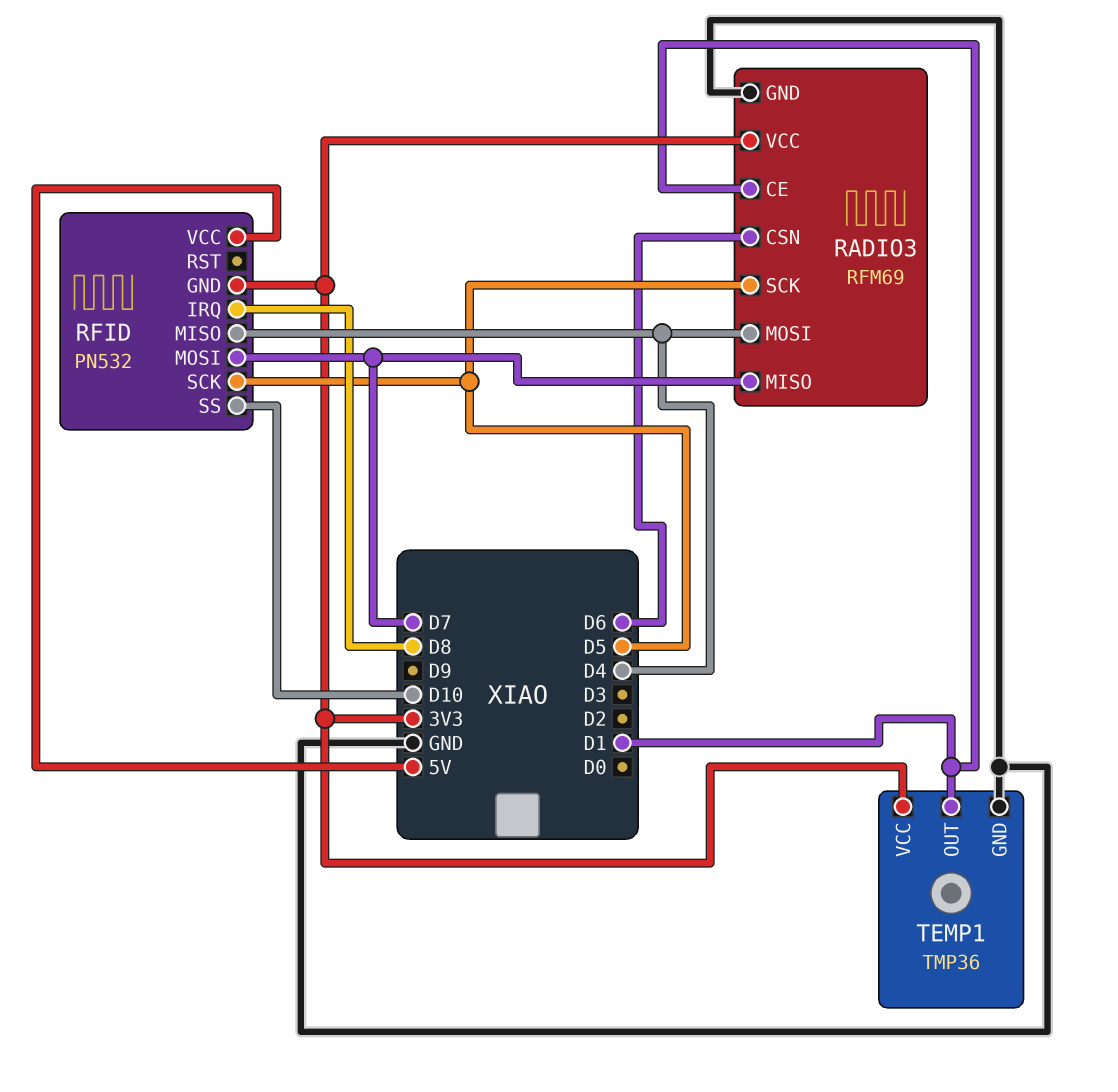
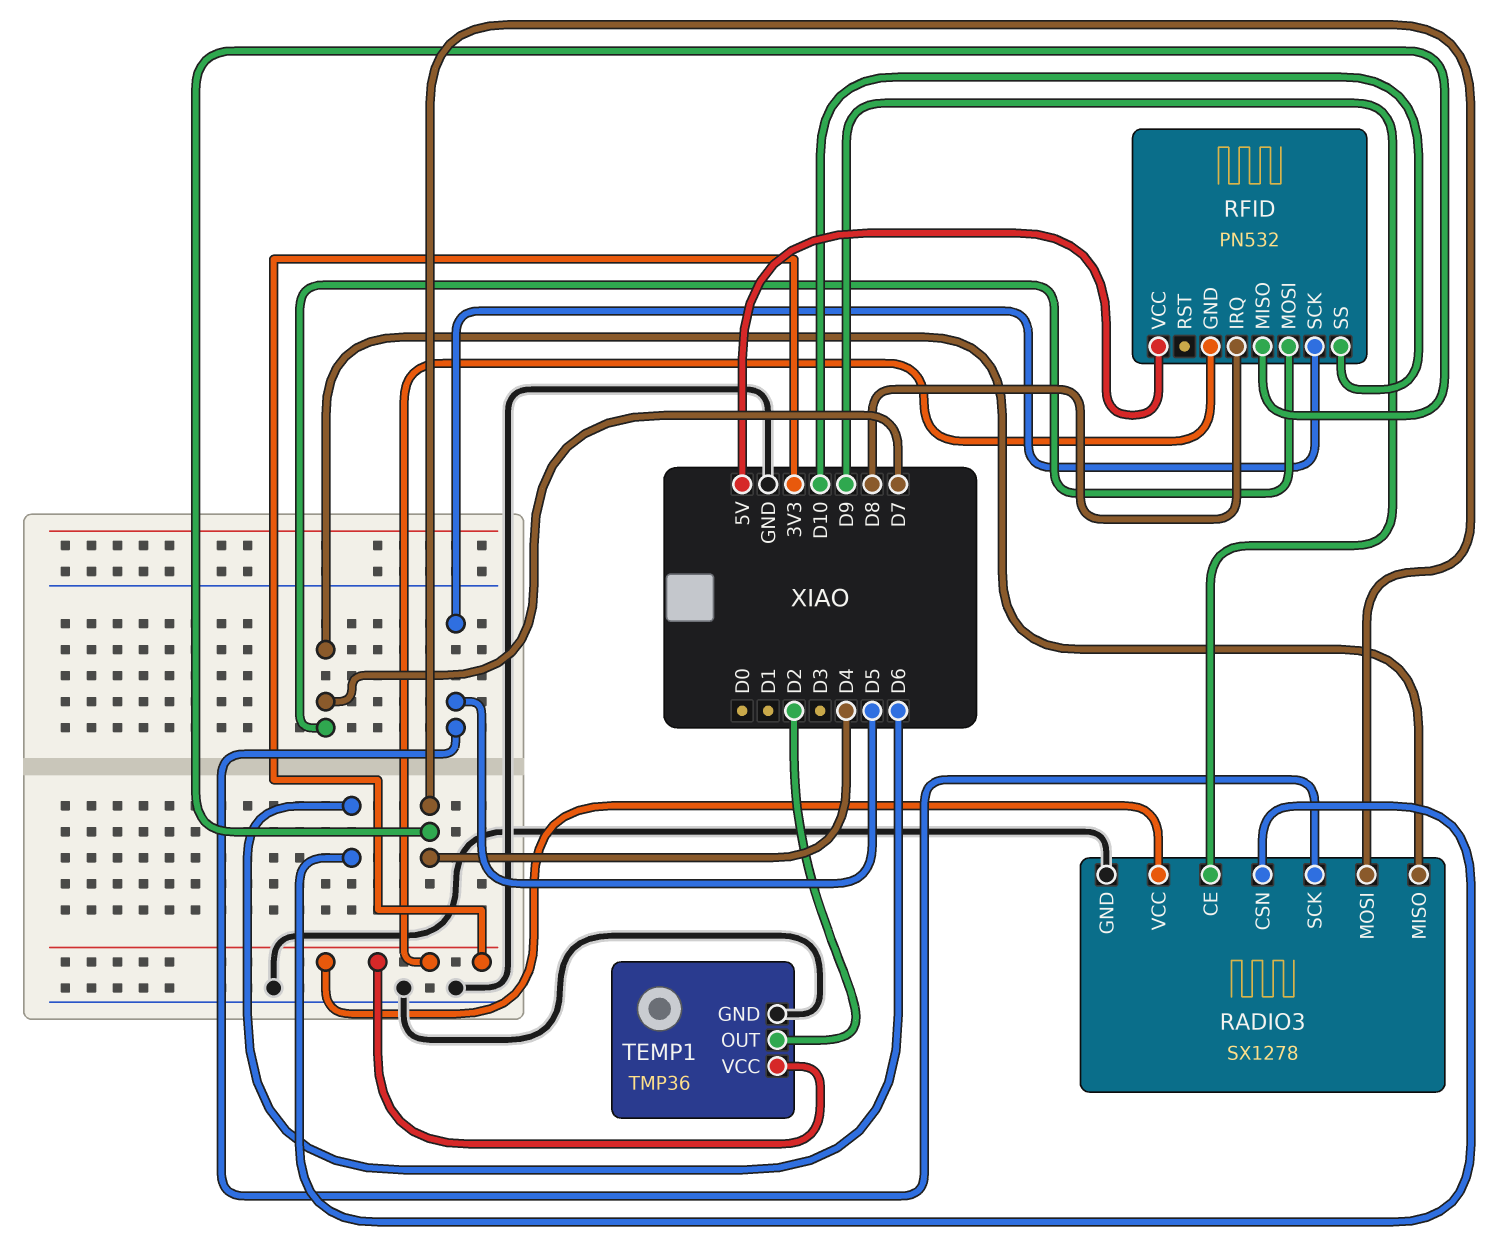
RADIO3: RFM69 -> SX1278
RADIO3 pin CE: D1 -> D9
TEMP1 pin OUT: D1 -> D2

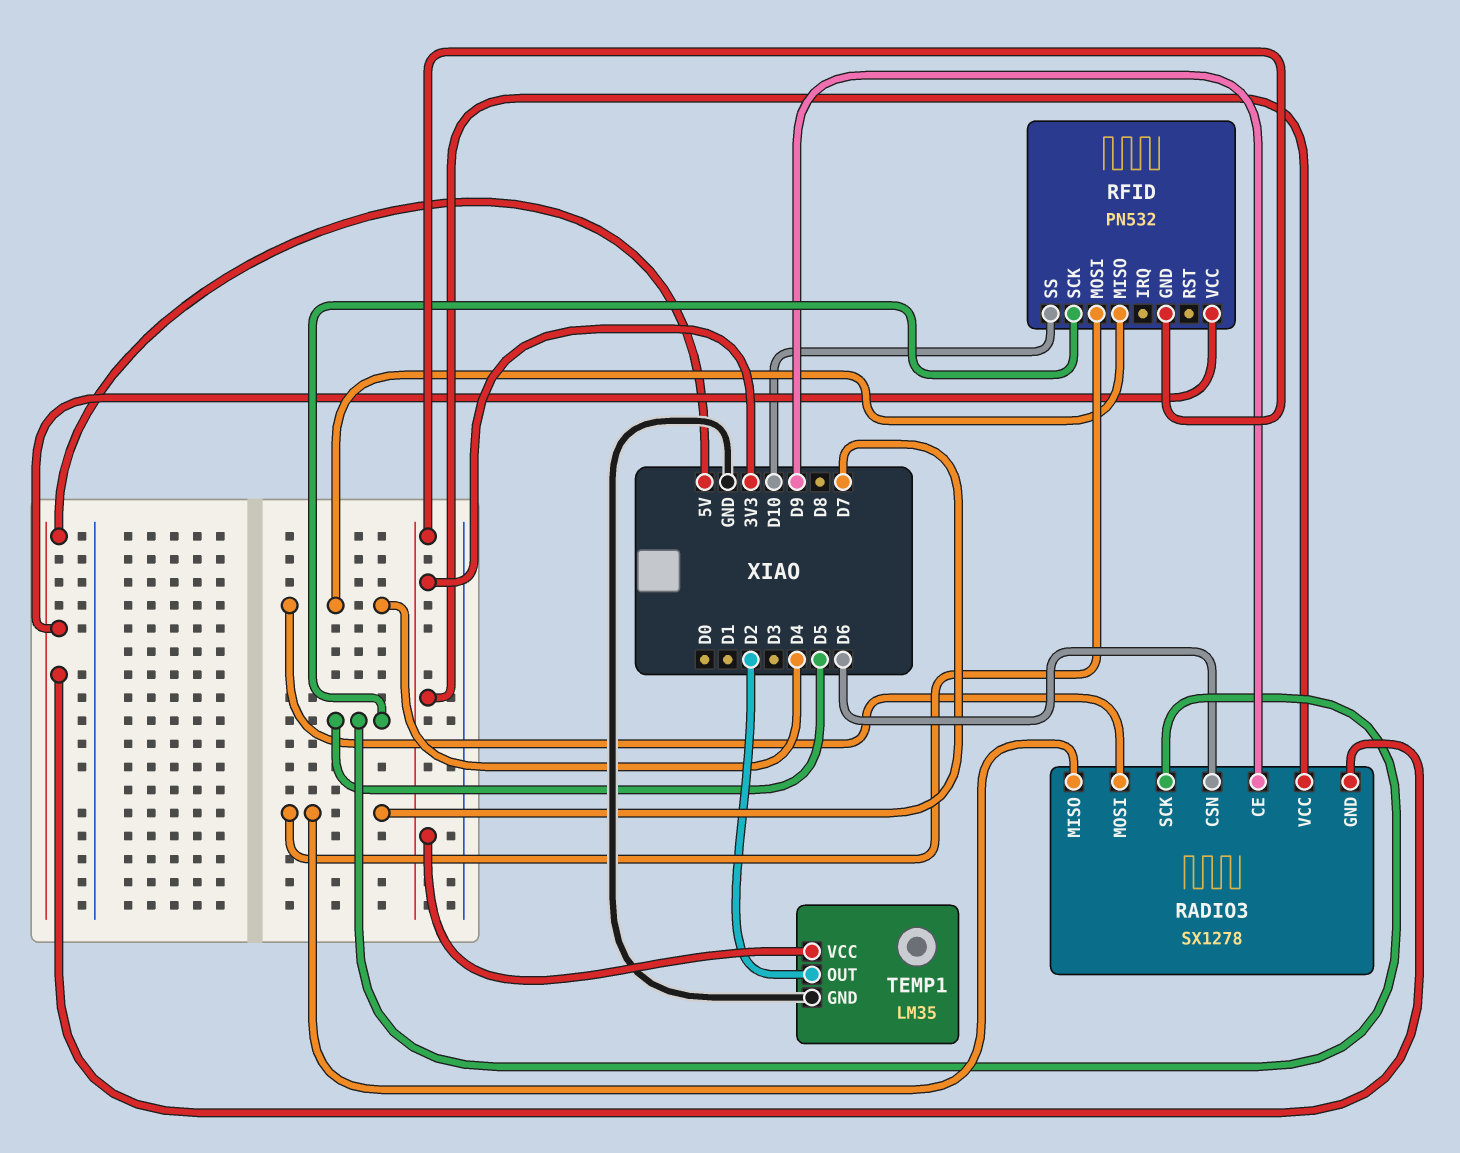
RADIO3 pin GND: GND -> 5V
RFID pin IRQ: D8 -> none
TEMP1: TMP36 -> LM35

